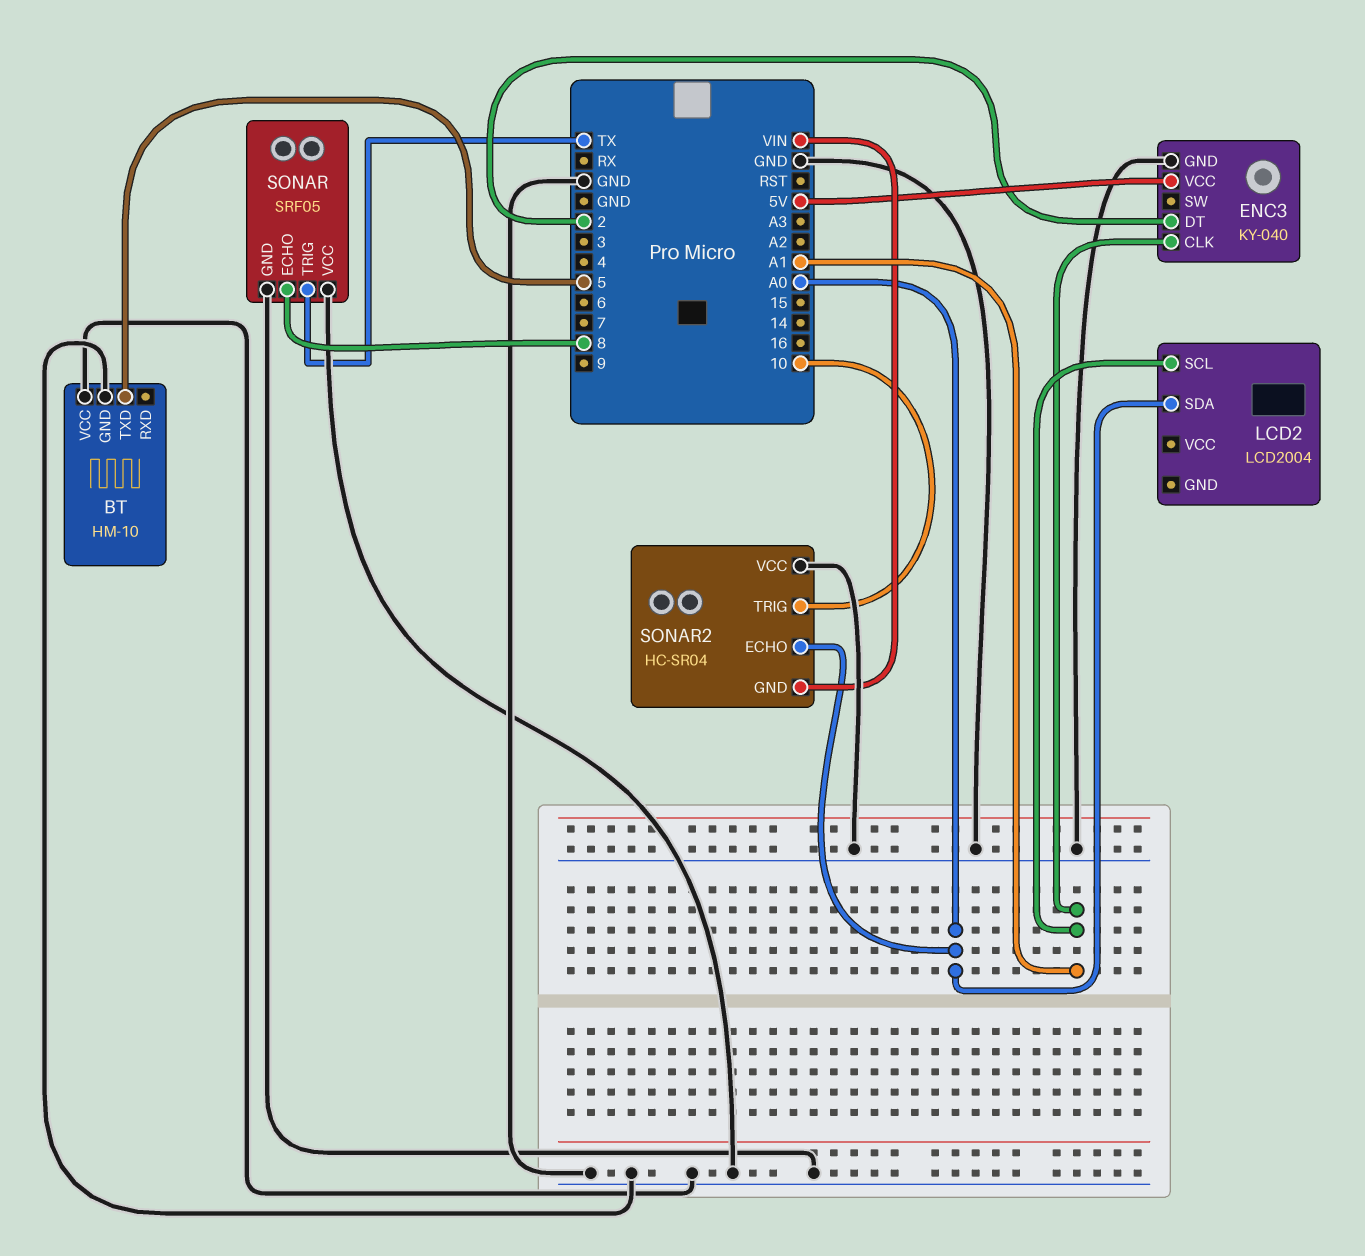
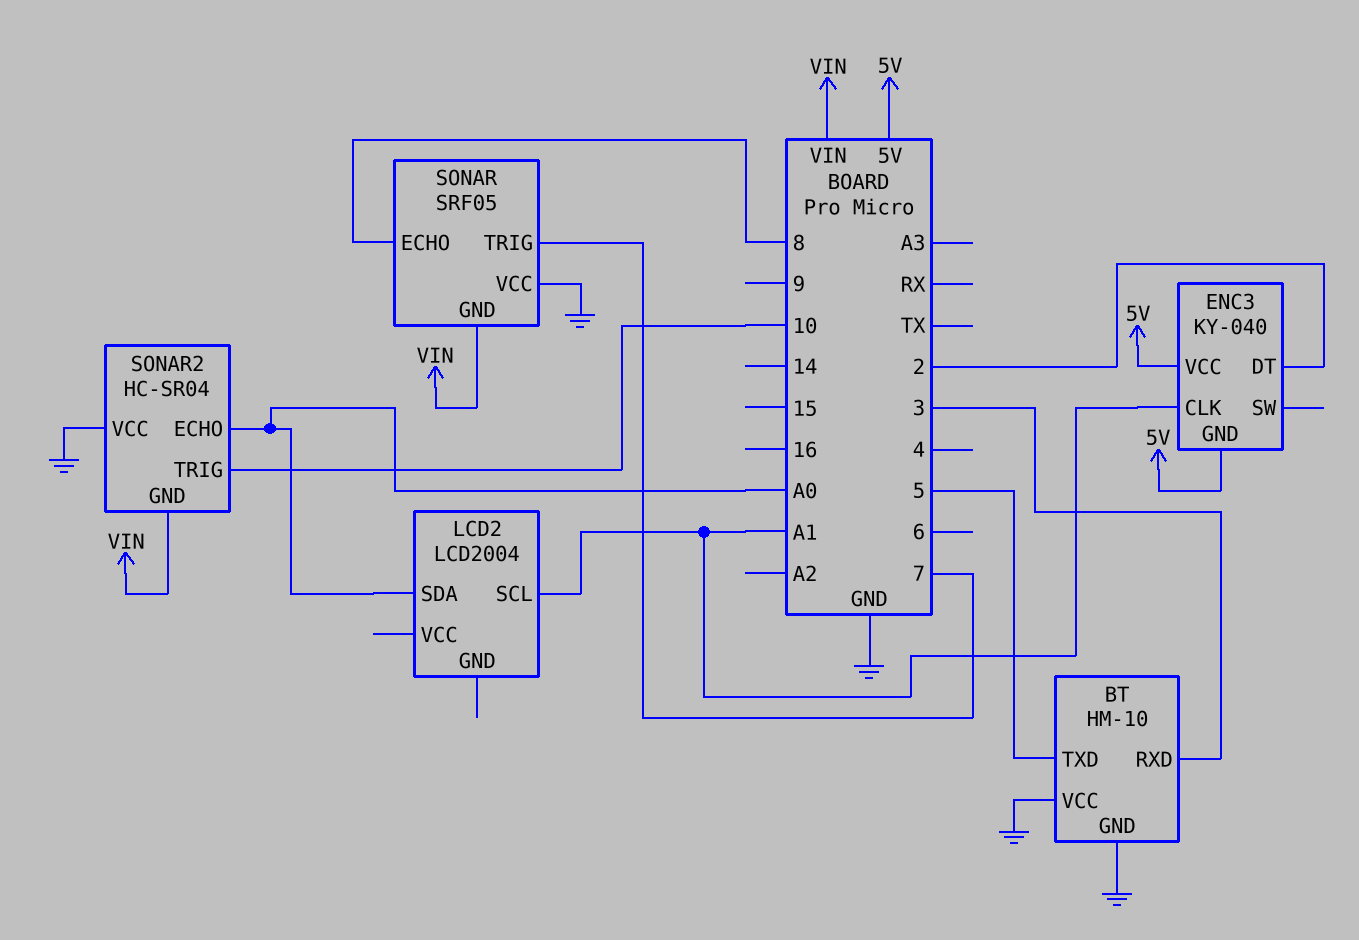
BT pin RXD: none -> 3
ENC3 pin GND: GND -> 5V
SONAR pin GND: GND -> VIN
SONAR pin TRIG: TX -> 7

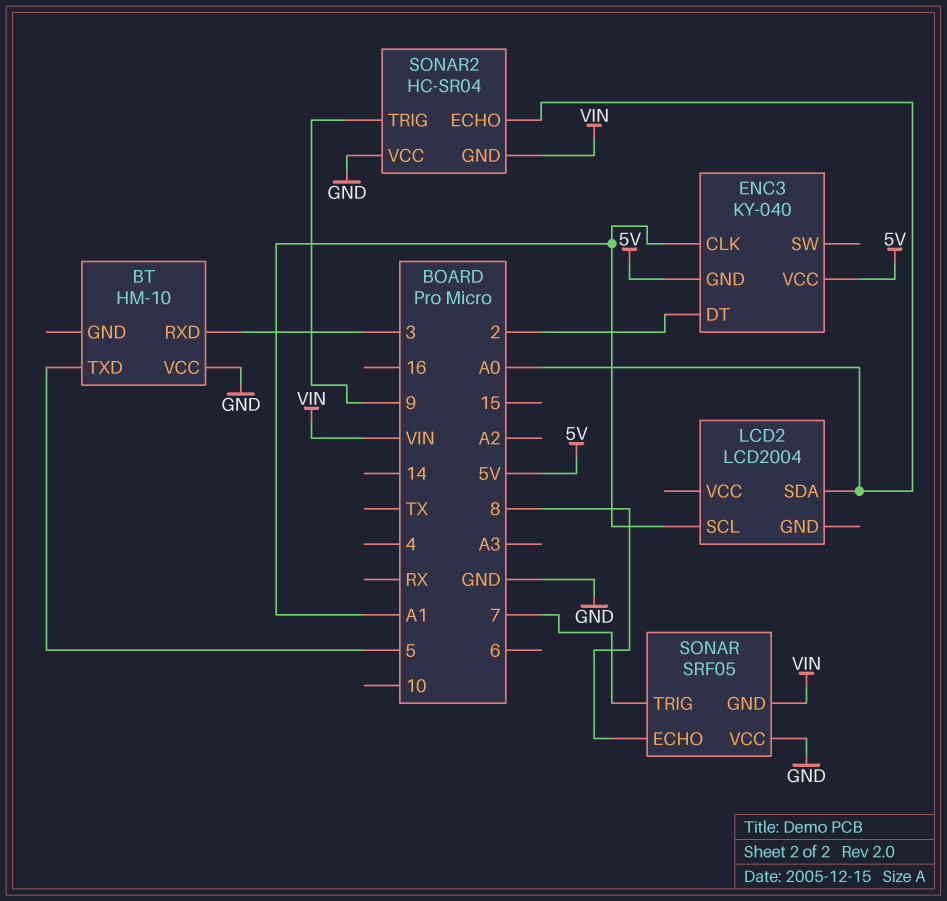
BT pin GND: GND -> none
SONAR2 pin TRIG: 10 -> 9

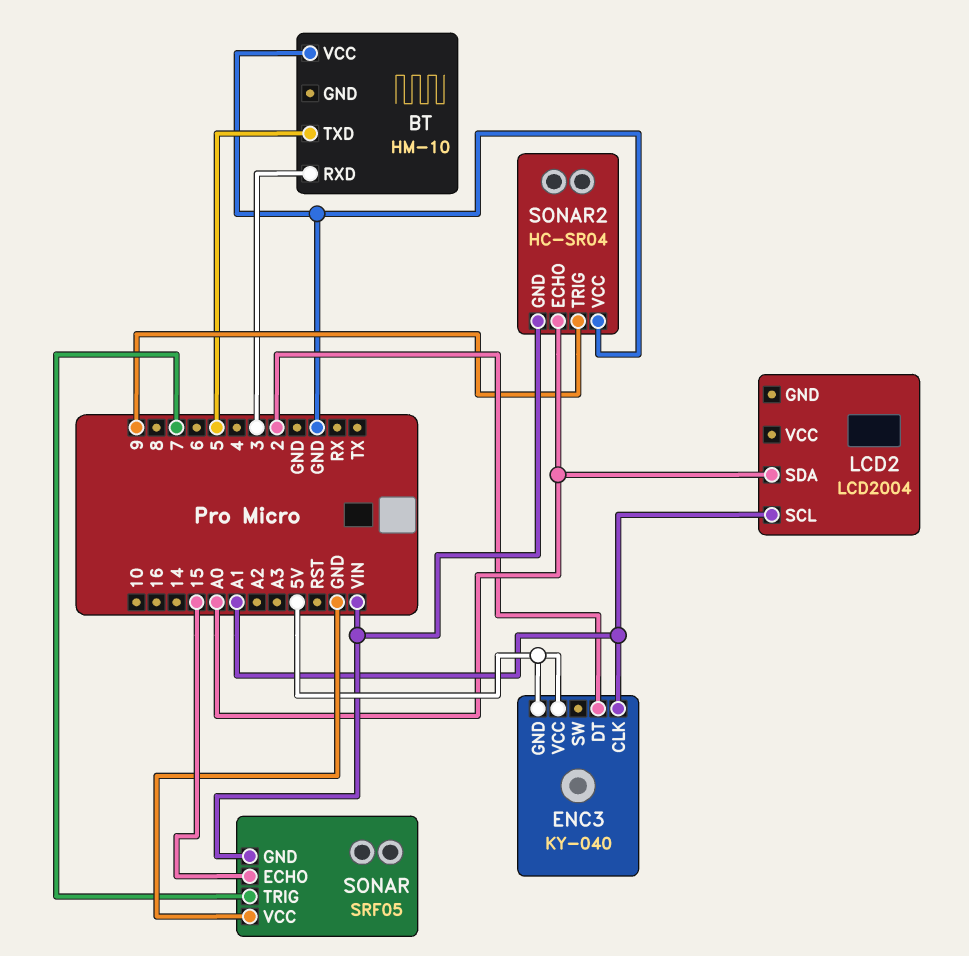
SONAR pin ECHO: 8 -> 15

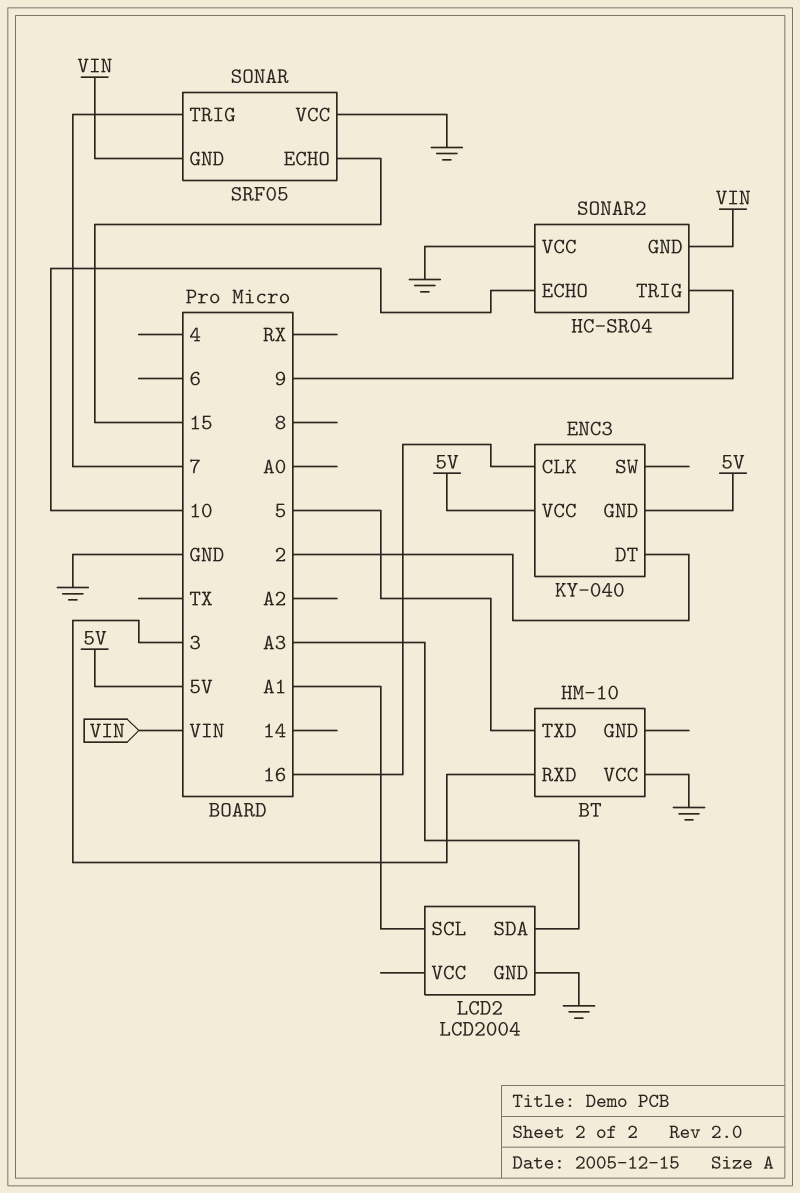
ENC3 pin CLK: A1 -> 16
LCD2 pin GND: none -> GND
LCD2 pin SDA: A0 -> A3
SONAR2 pin ECHO: A0 -> 10

